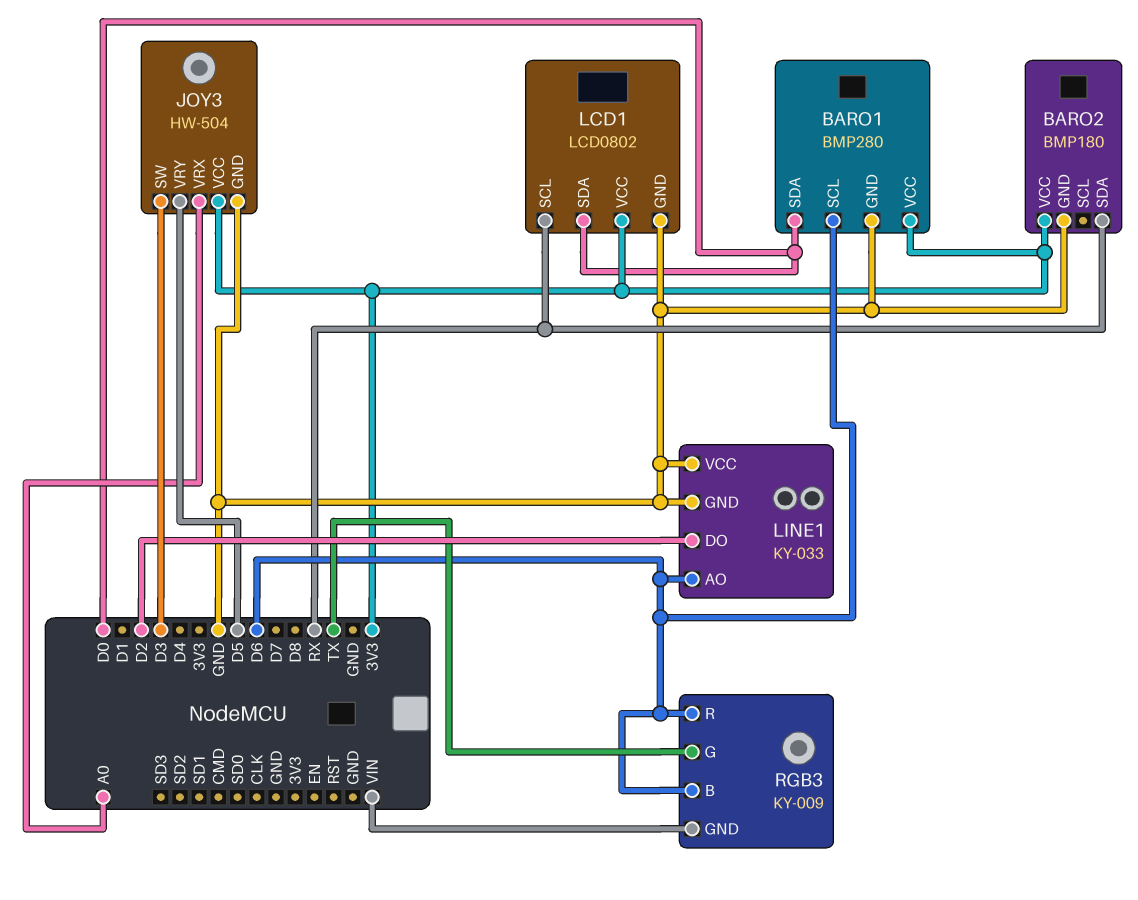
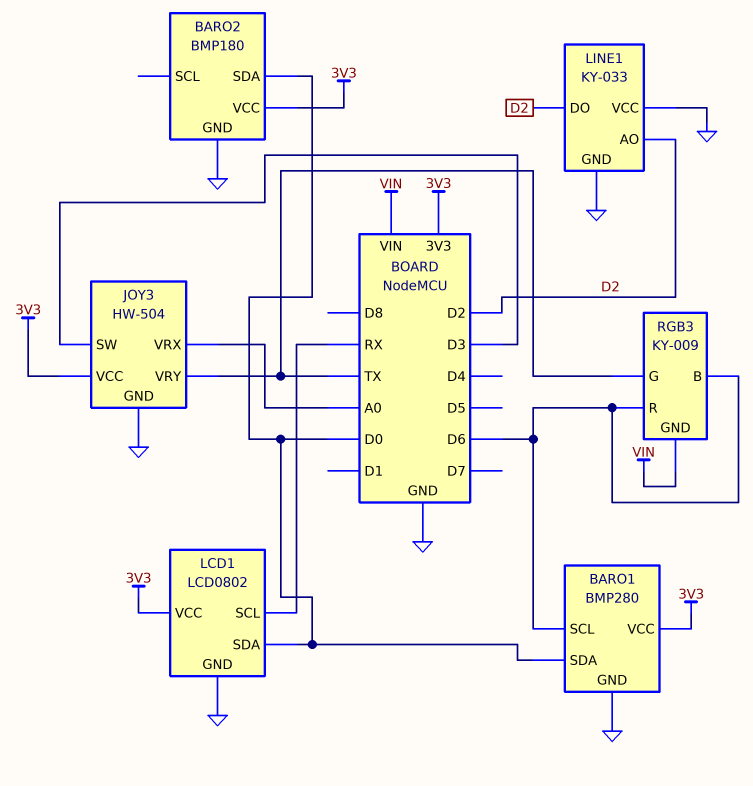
BARO2 pin SDA: RX -> D0
JOY3 pin VRY: D5 -> TX
LINE1 pin AO: D6 -> D2

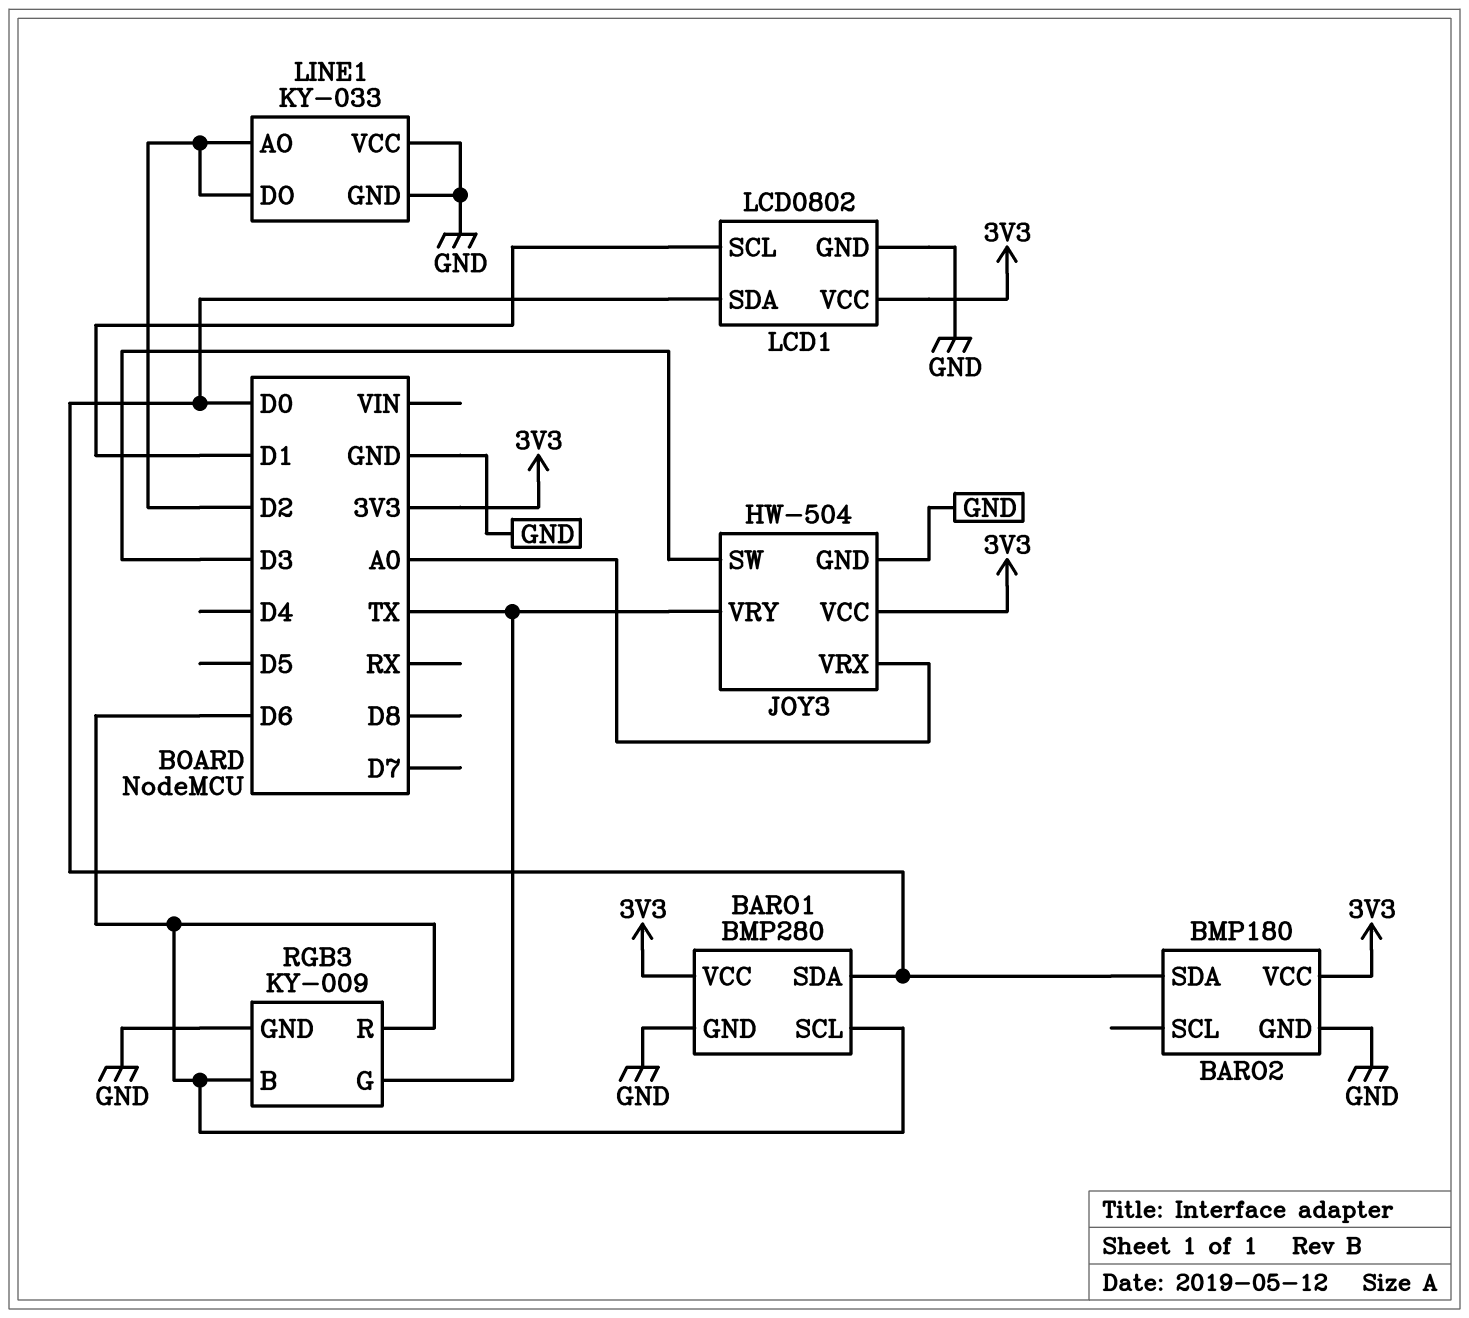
LCD1 pin SCL: RX -> D1
RGB3 pin GND: VIN -> GND

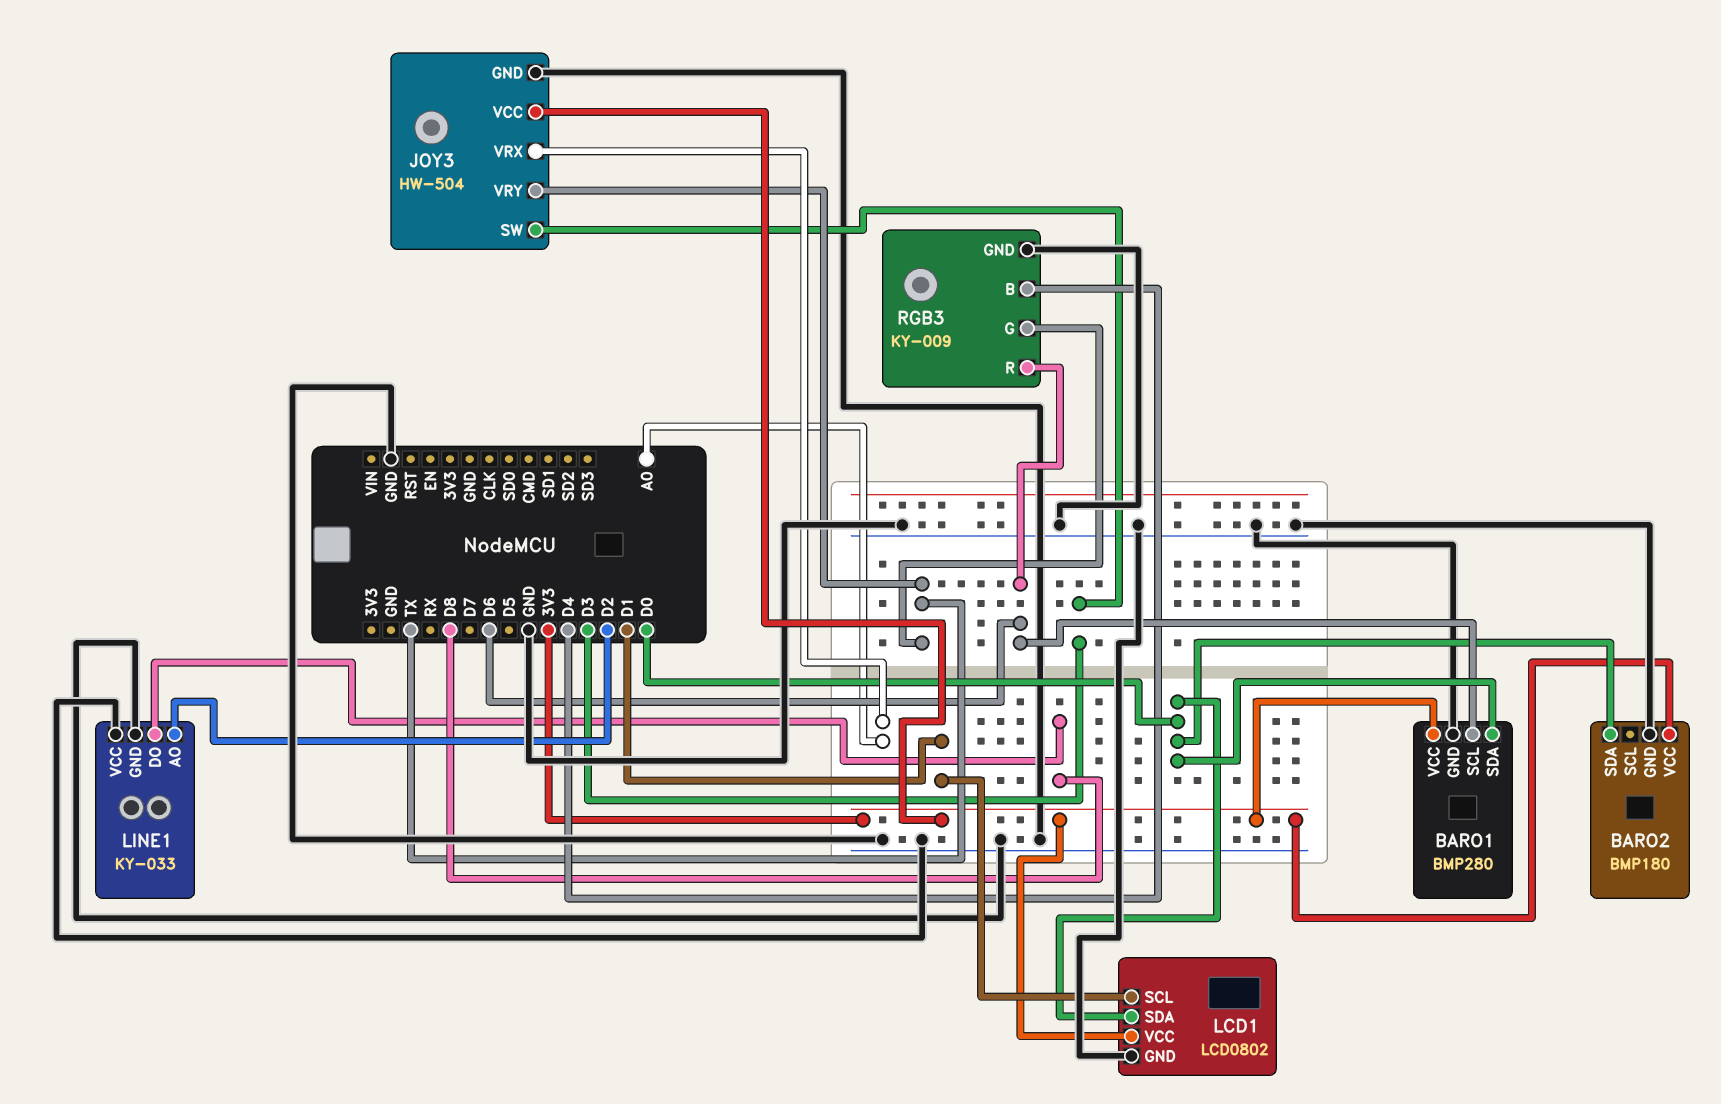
LINE1 pin DO: D2 -> D8
RGB3 pin B: D6 -> D4

